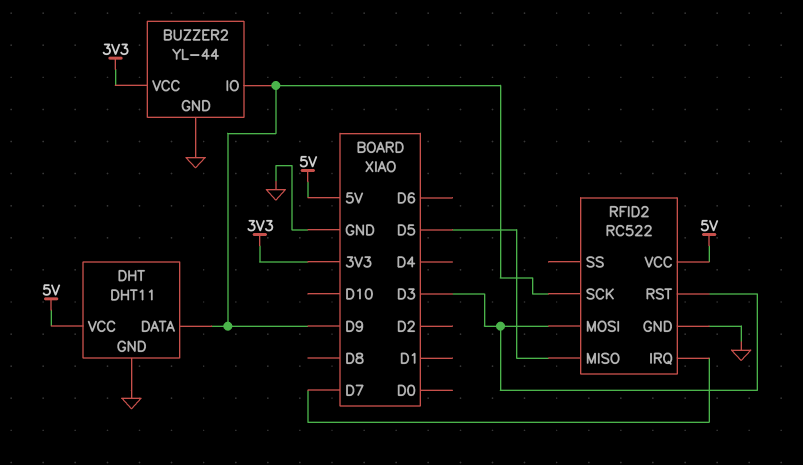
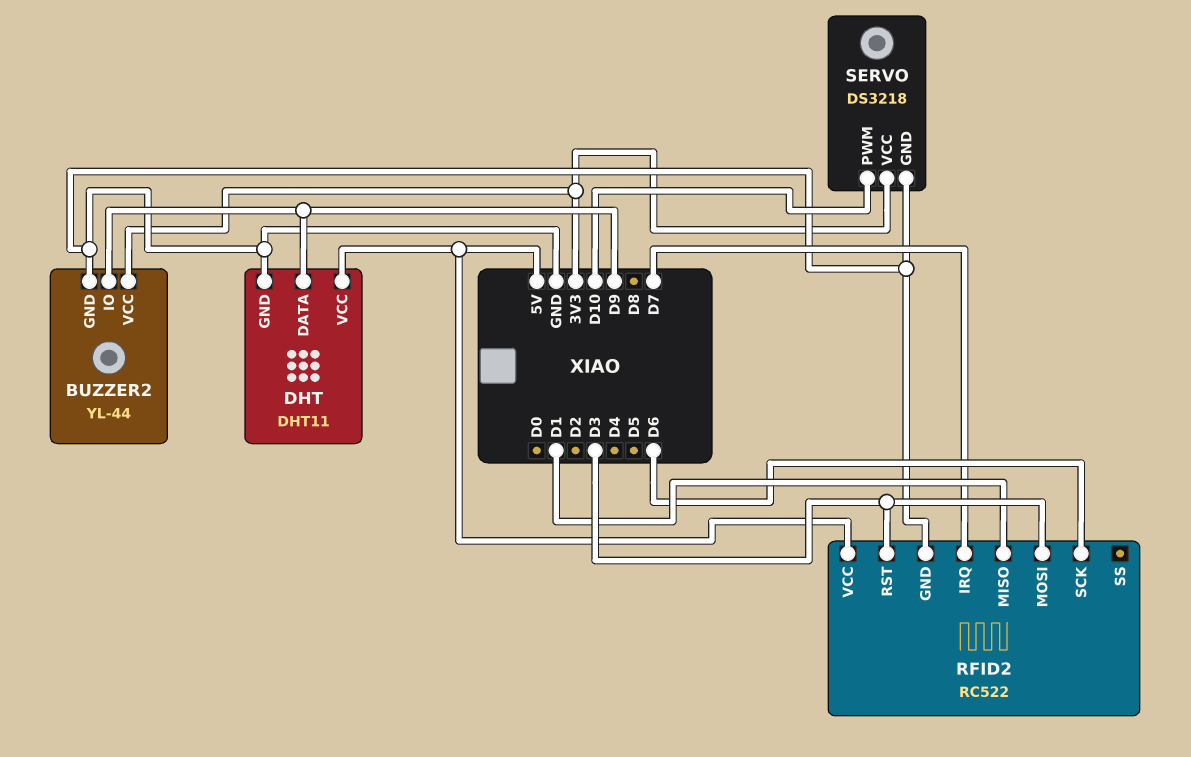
RFID2 pin MISO: D5 -> D1
RFID2 pin SCK: D9 -> D6
SERVO: none -> DS3218
SERVO pin GND: none -> GND
SERVO pin PWM: none -> D10
SERVO pin VCC: none -> 3V3

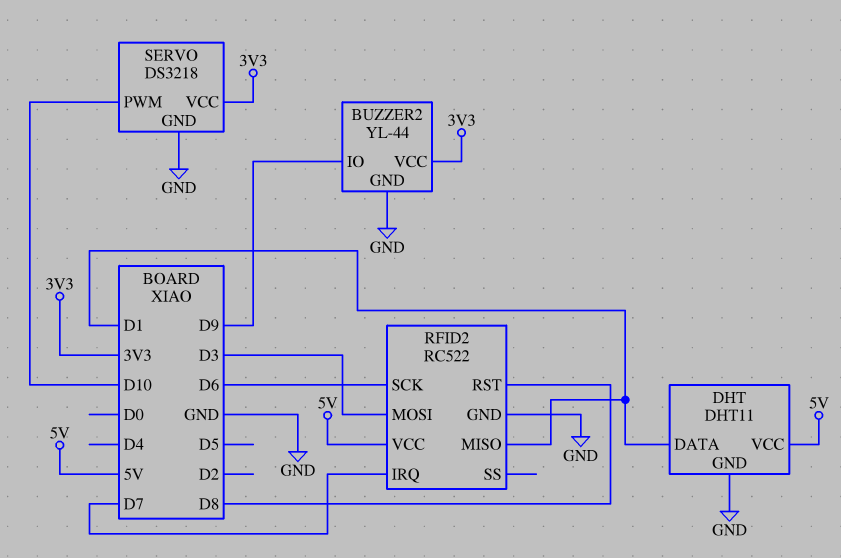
DHT pin DATA: D9 -> D1
RFID2 pin RST: D3 -> D8

